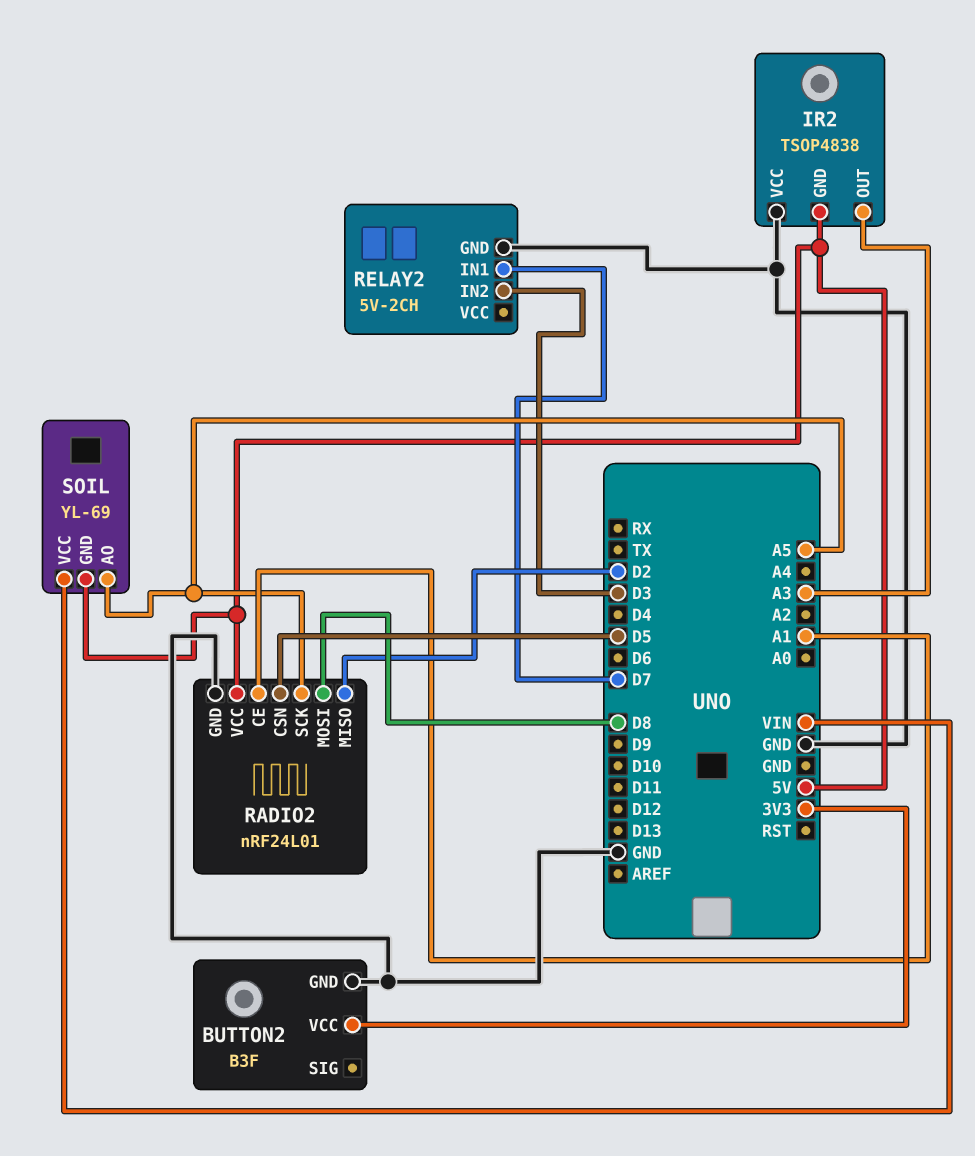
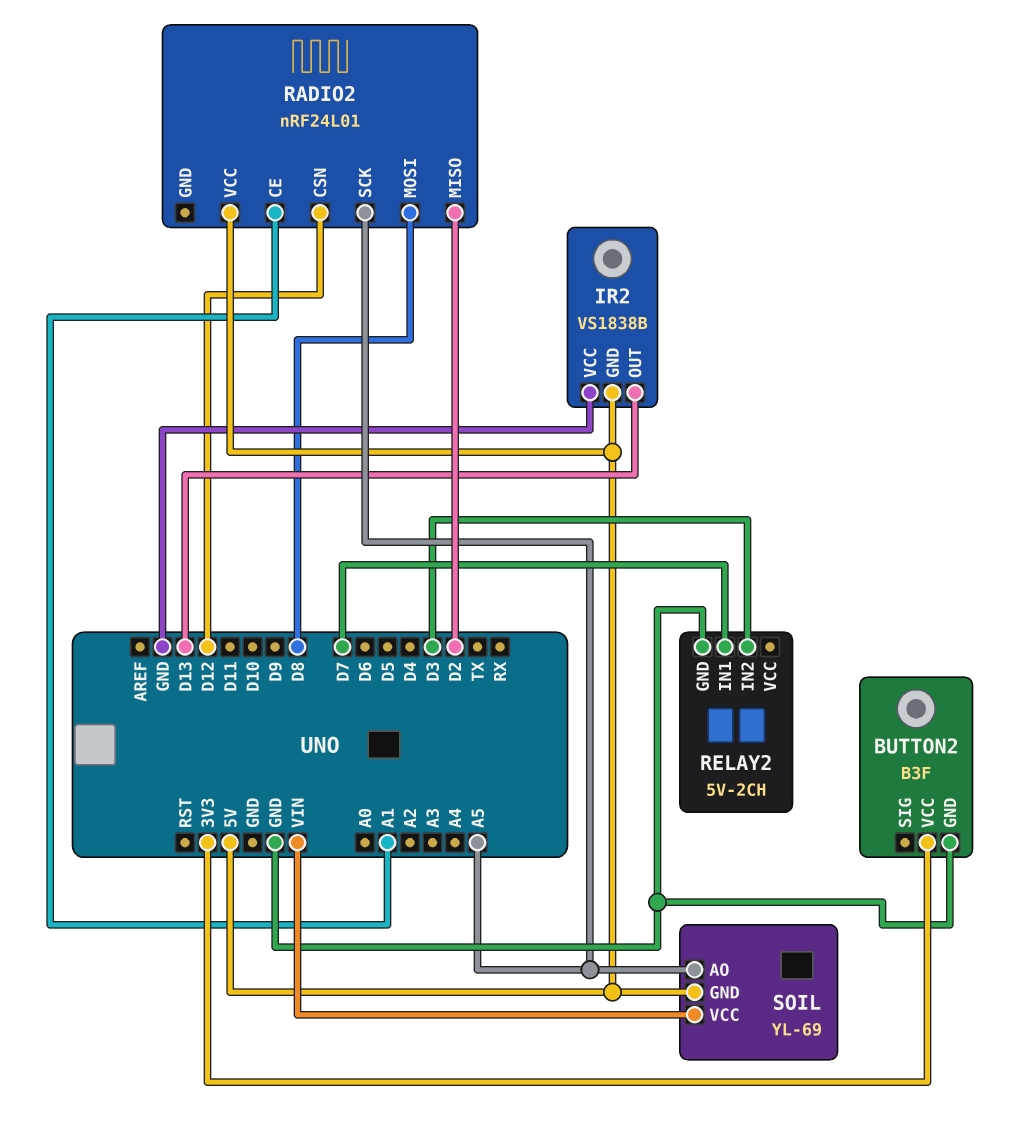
IR2: TSOP4838 -> VS1838B
IR2 pin OUT: A3 -> D13
RADIO2 pin CSN: D5 -> D12
RADIO2 pin GND: GND -> none

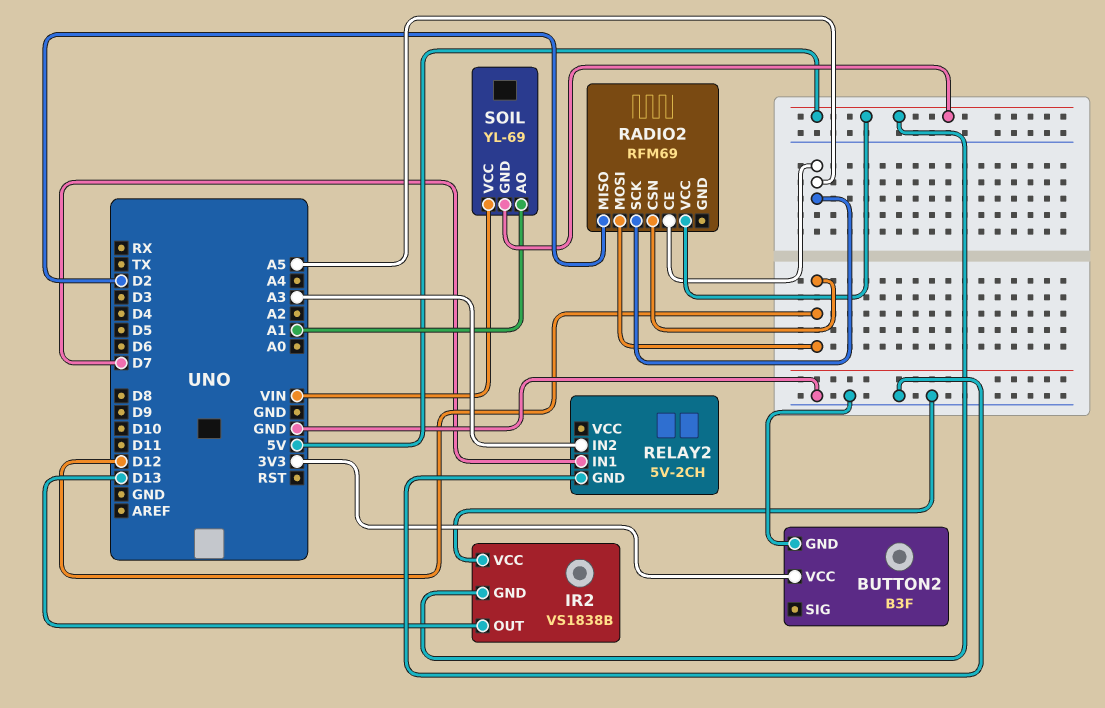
RADIO2: nRF24L01 -> RFM69
RADIO2 pin CE: A1 -> A5
RADIO2 pin MOSI: D8 -> D12
RELAY2 pin IN2: D3 -> A3
SOIL pin AO: A5 -> A1

